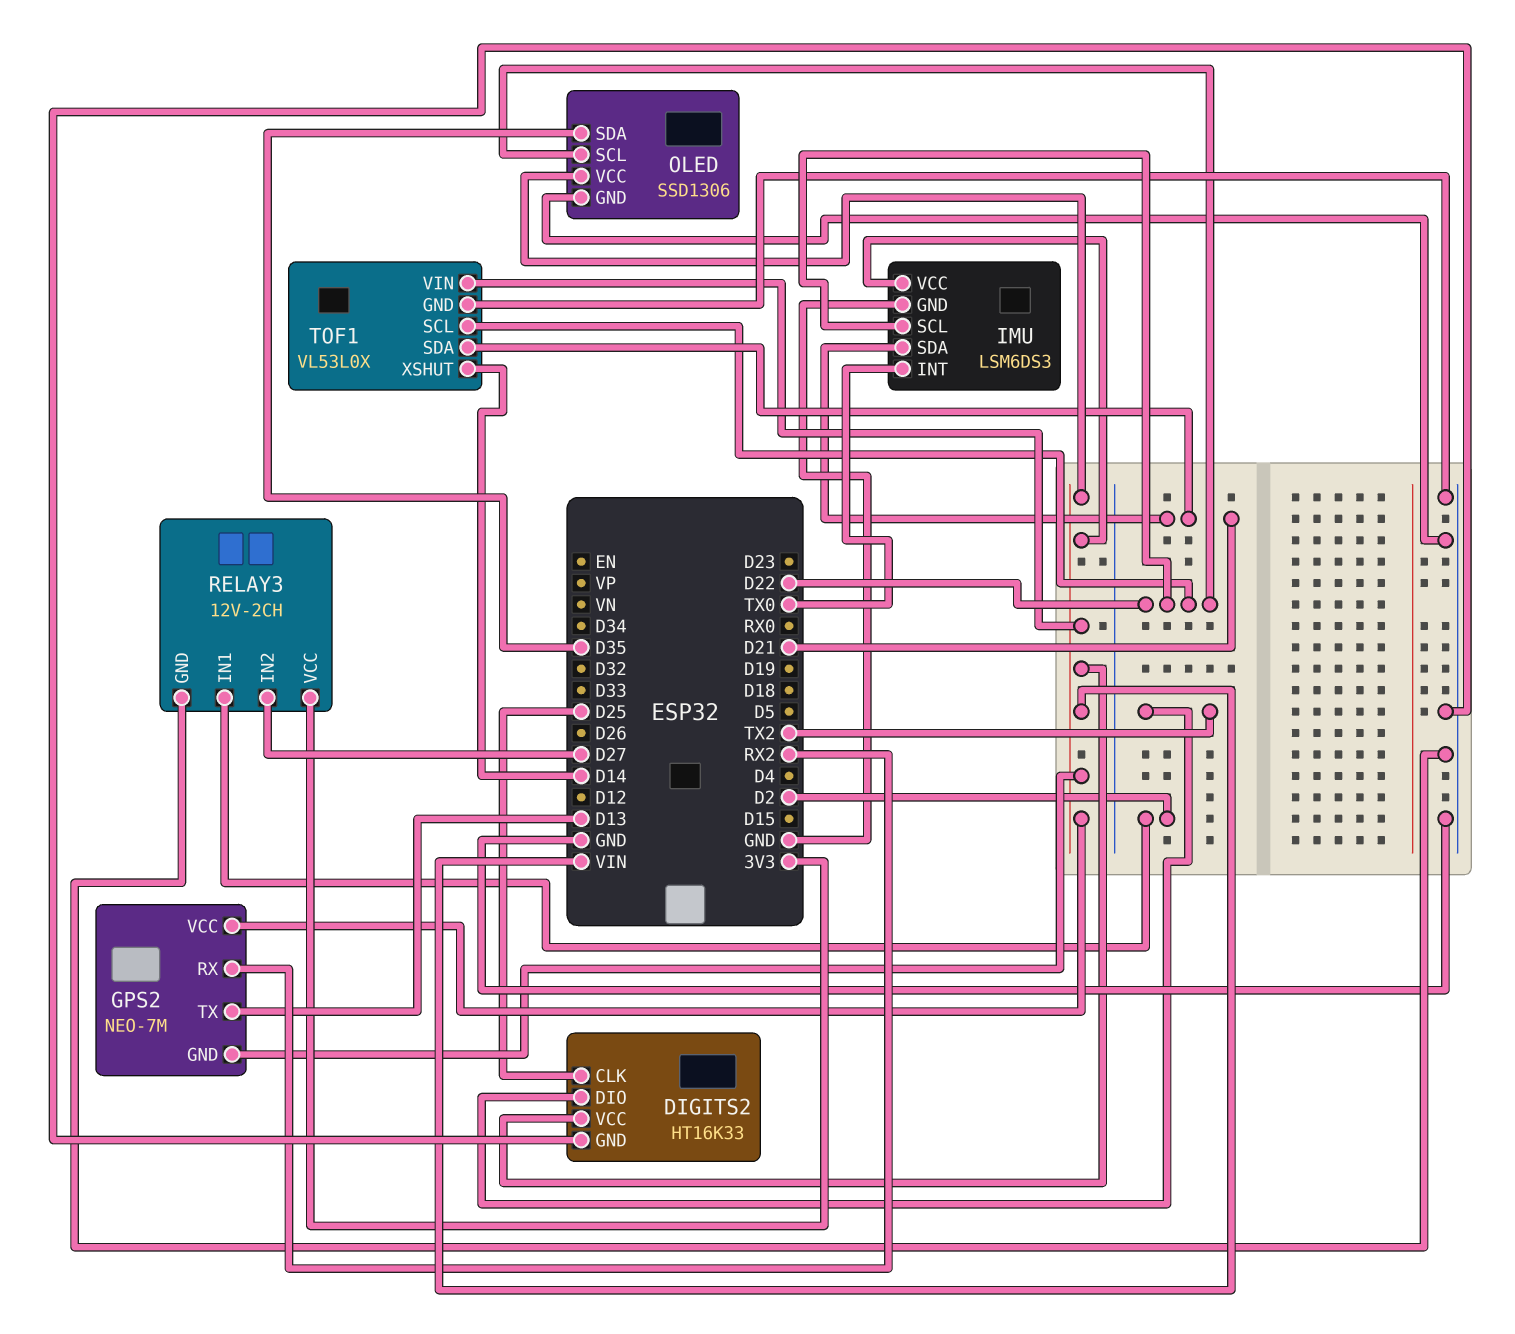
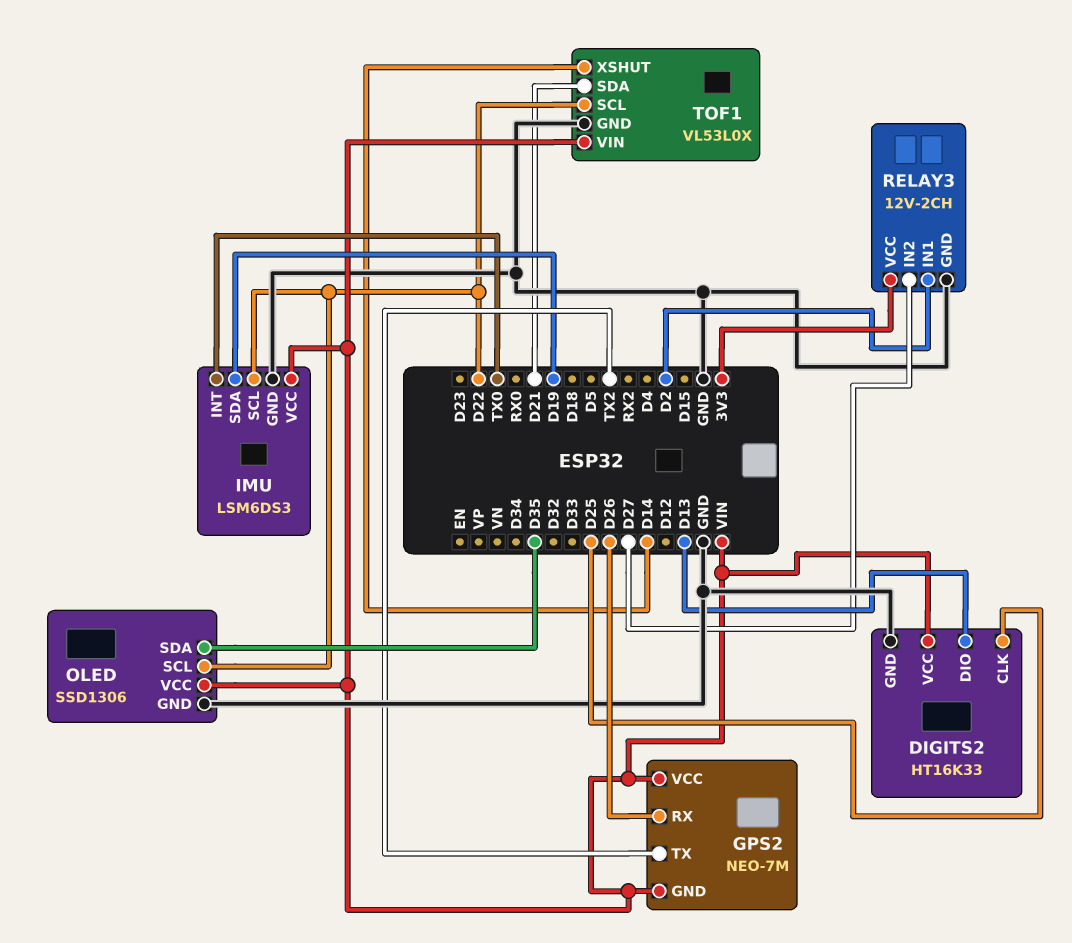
DIGITS2 pin DIO: TX2 -> D13
GPS2 pin RX: RX2 -> D26
GPS2 pin TX: D13 -> TX2
IMU pin SDA: D21 -> D19

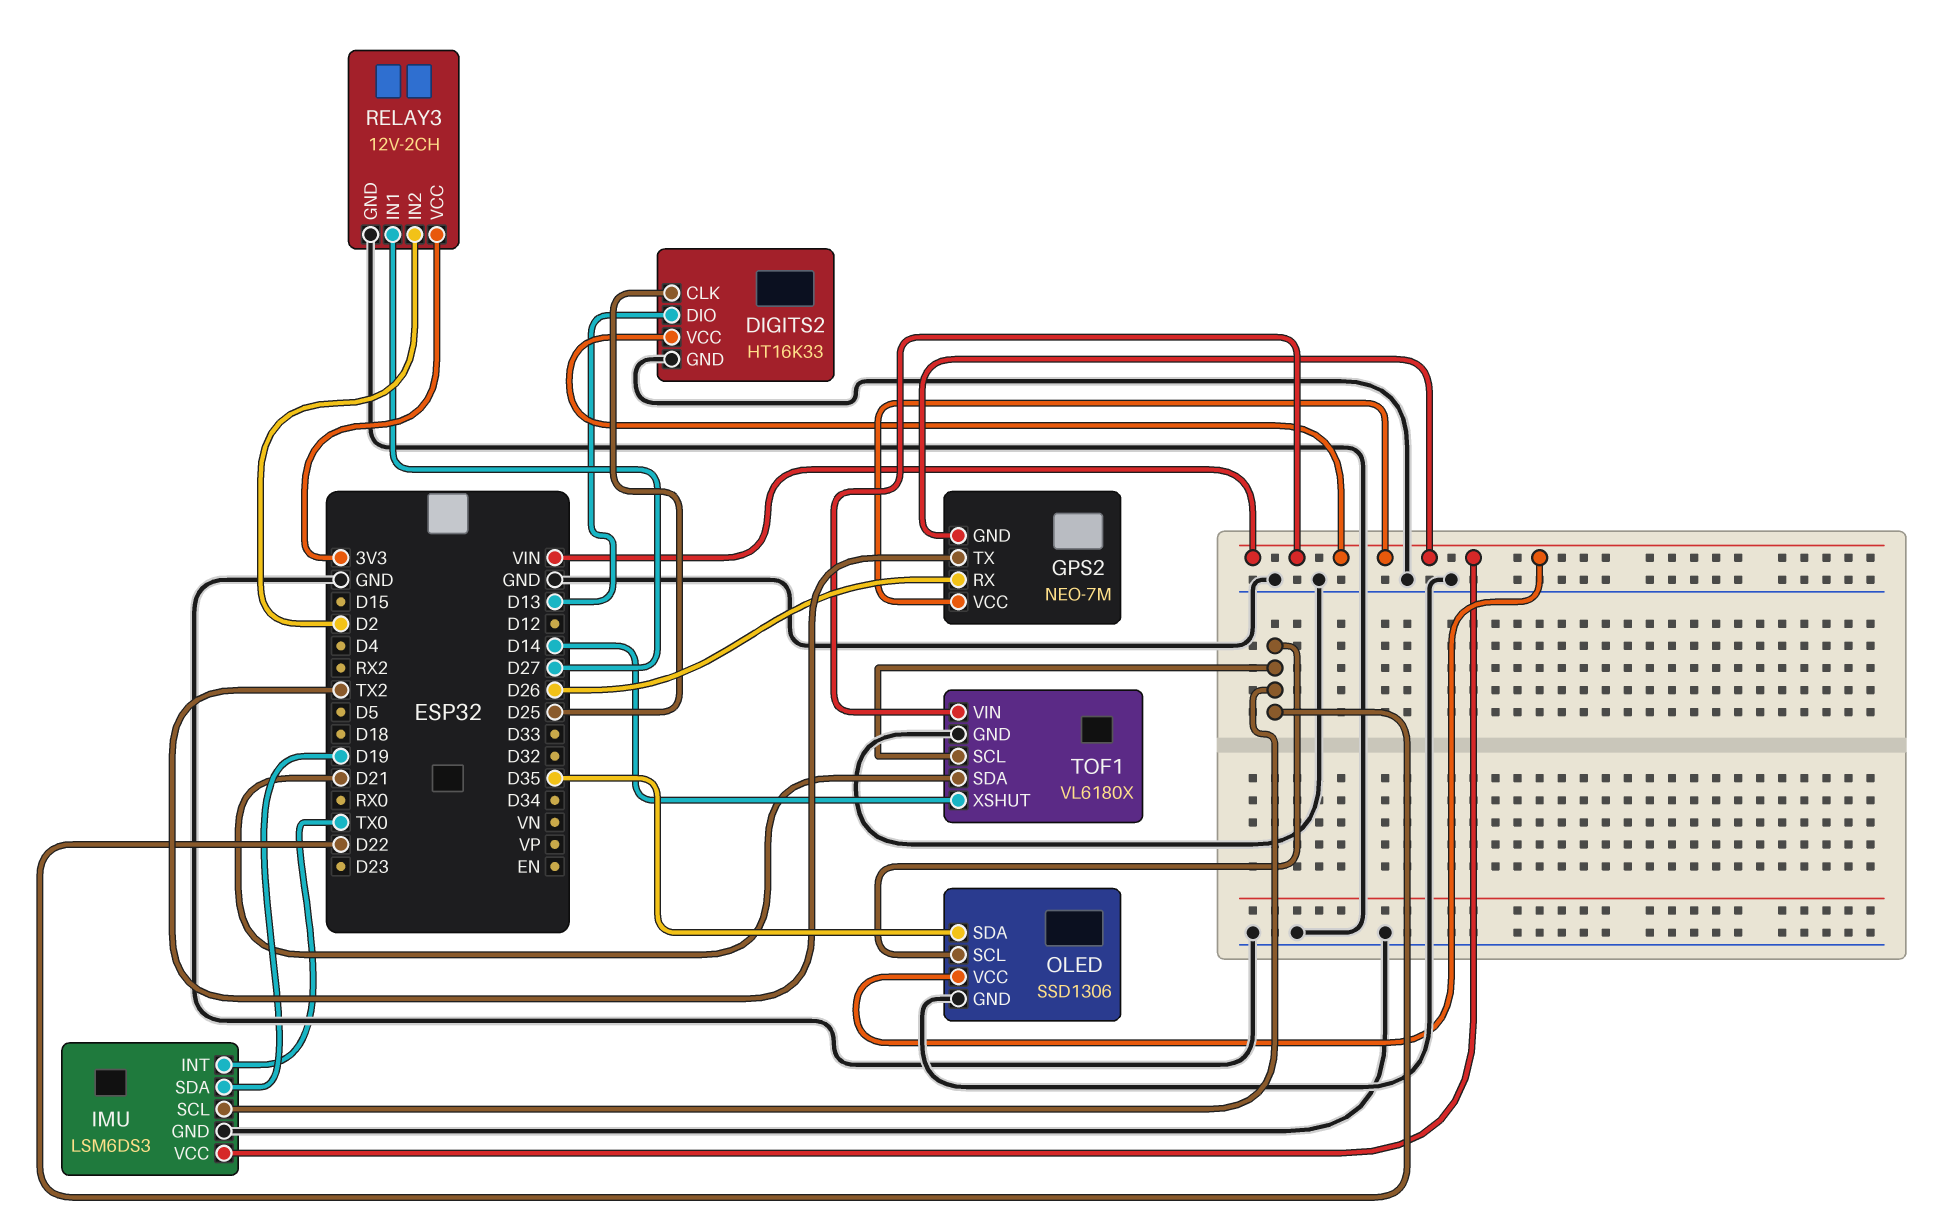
RELAY3 pin IN1: D2 -> D27
RELAY3 pin IN2: D27 -> D2
TOF1: VL53L0X -> VL6180X

